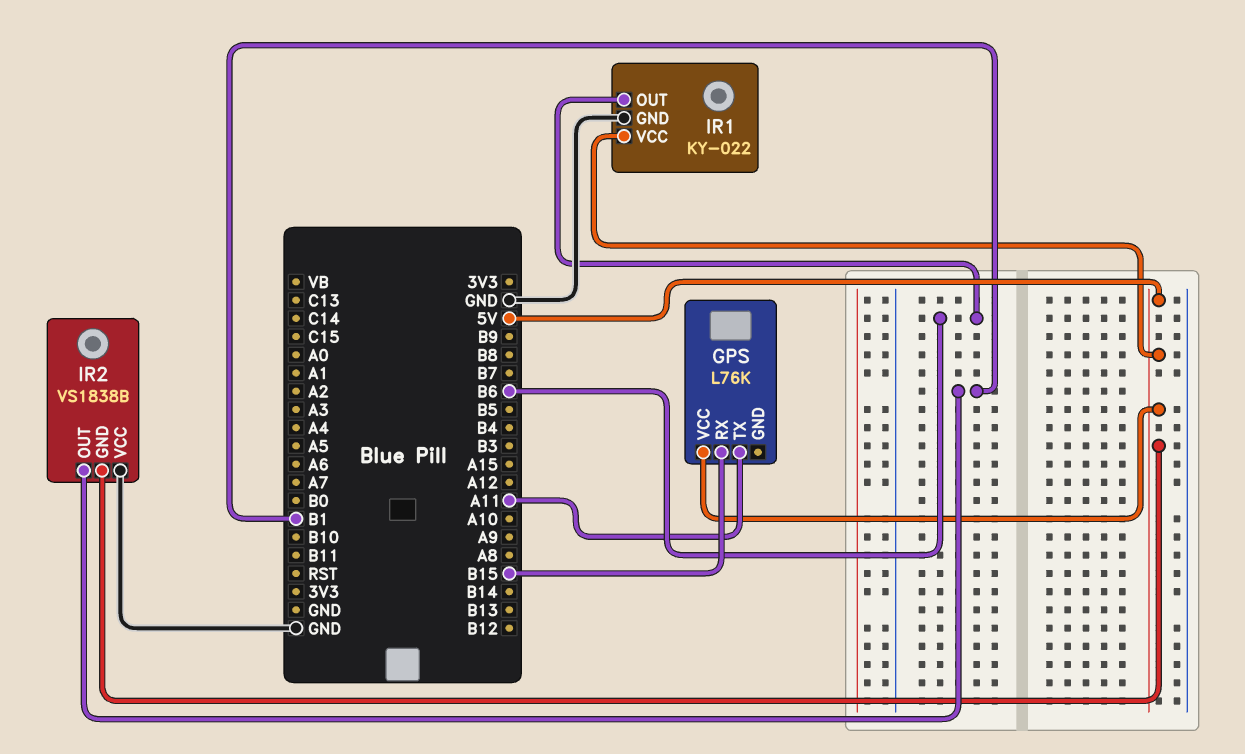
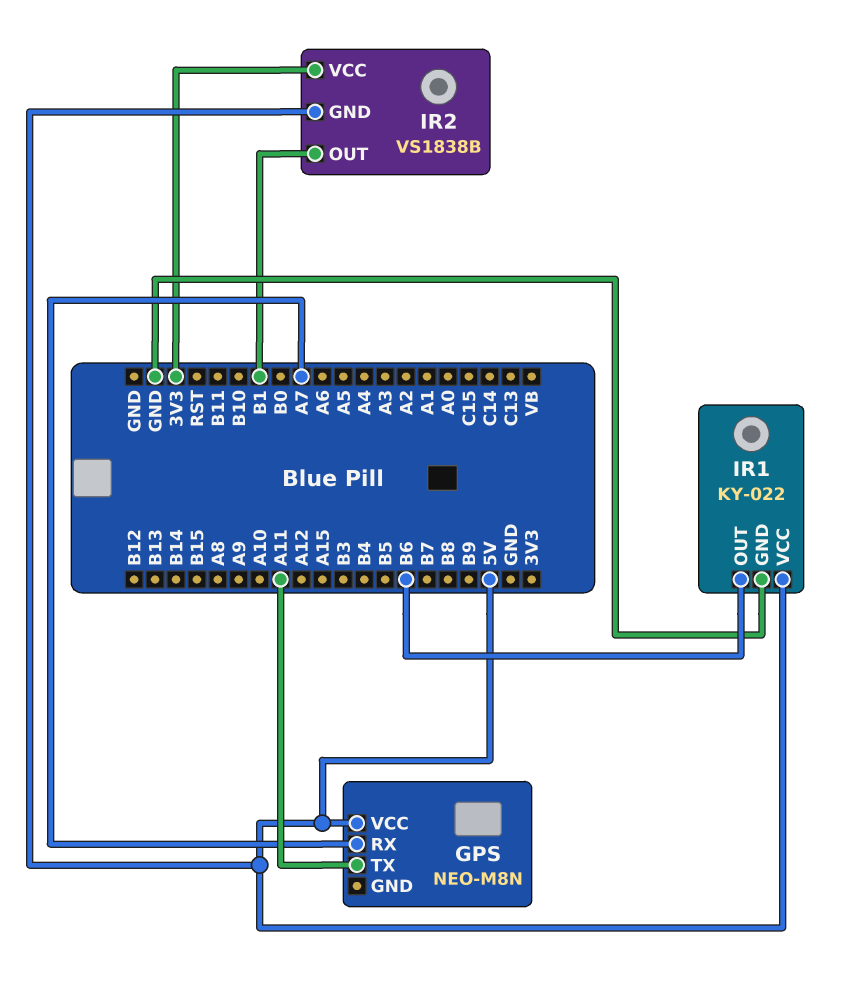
GPS: L76K -> NEO-M8N
GPS pin RX: B15 -> A7
IR2 pin VCC: GND -> 3V3

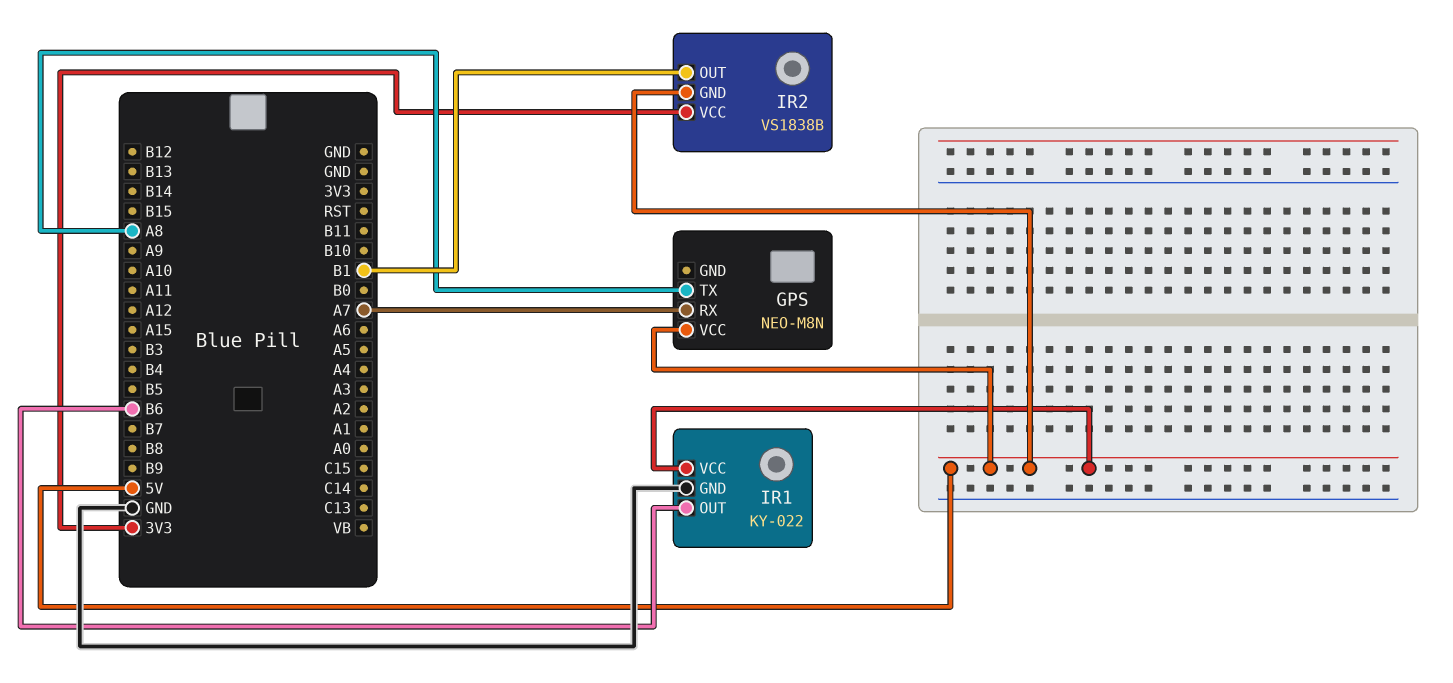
GPS pin TX: A11 -> A8

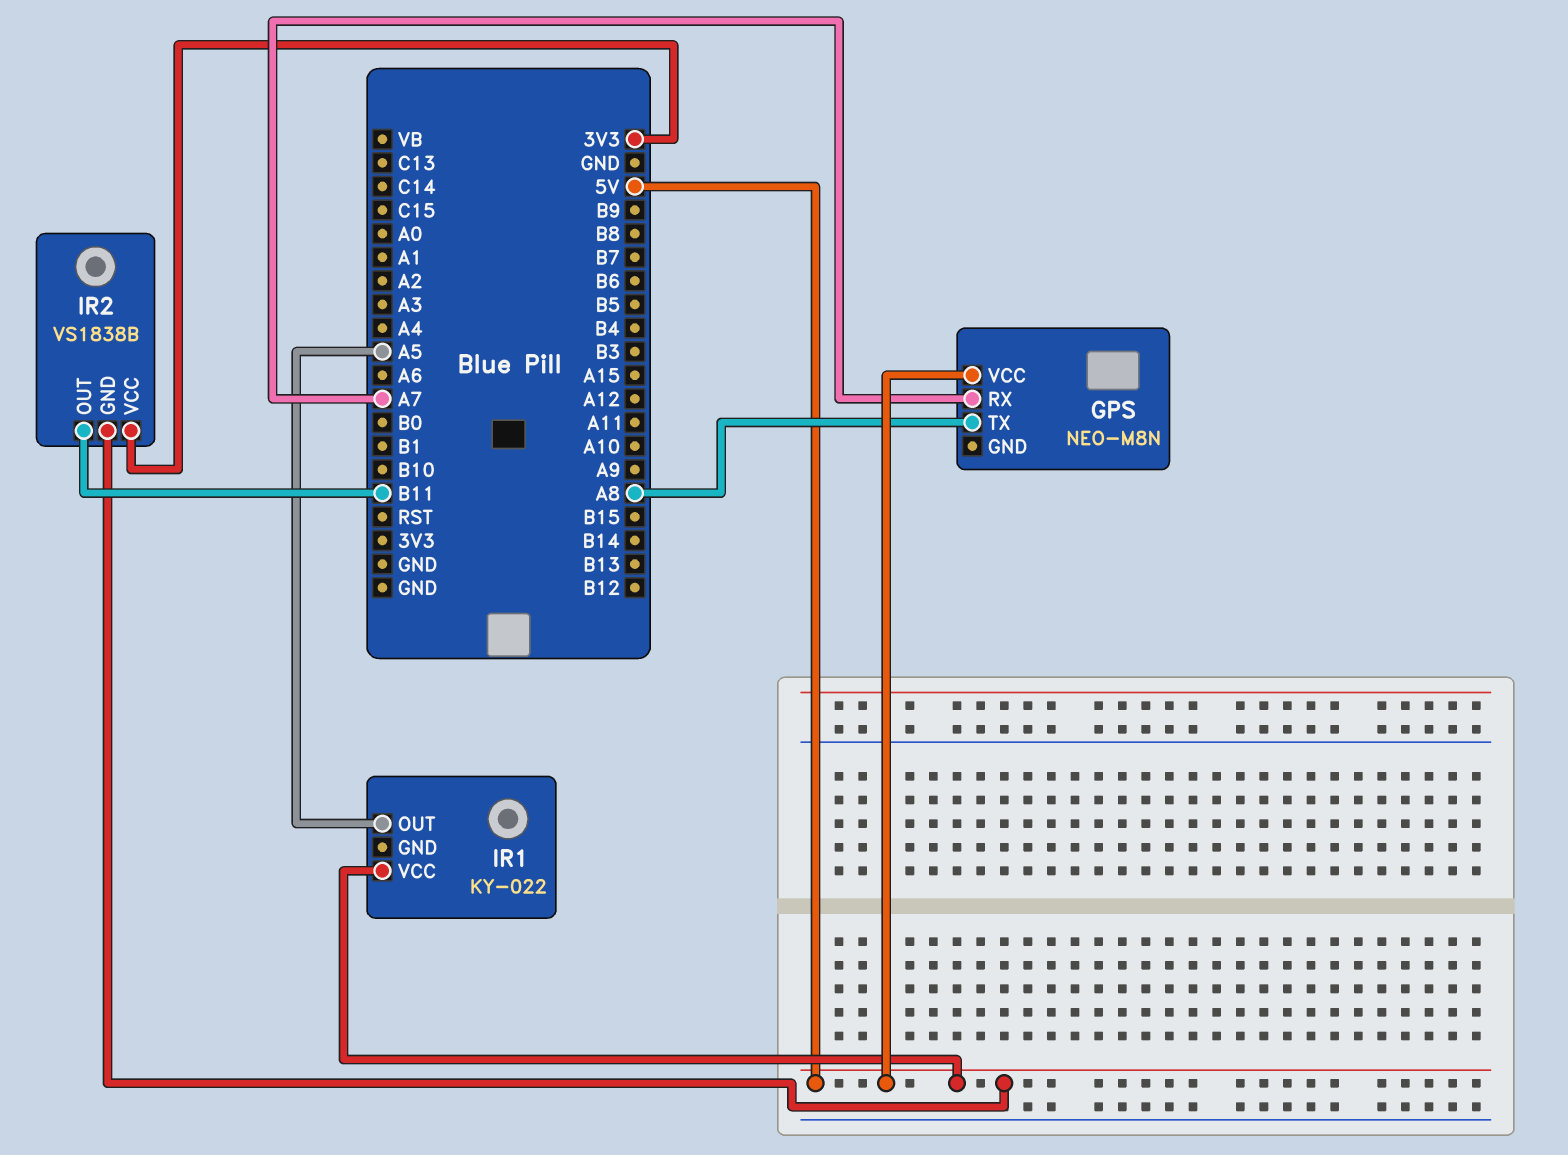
IR1 pin GND: GND -> none
IR1 pin OUT: B6 -> A5
IR2 pin OUT: B1 -> B11

